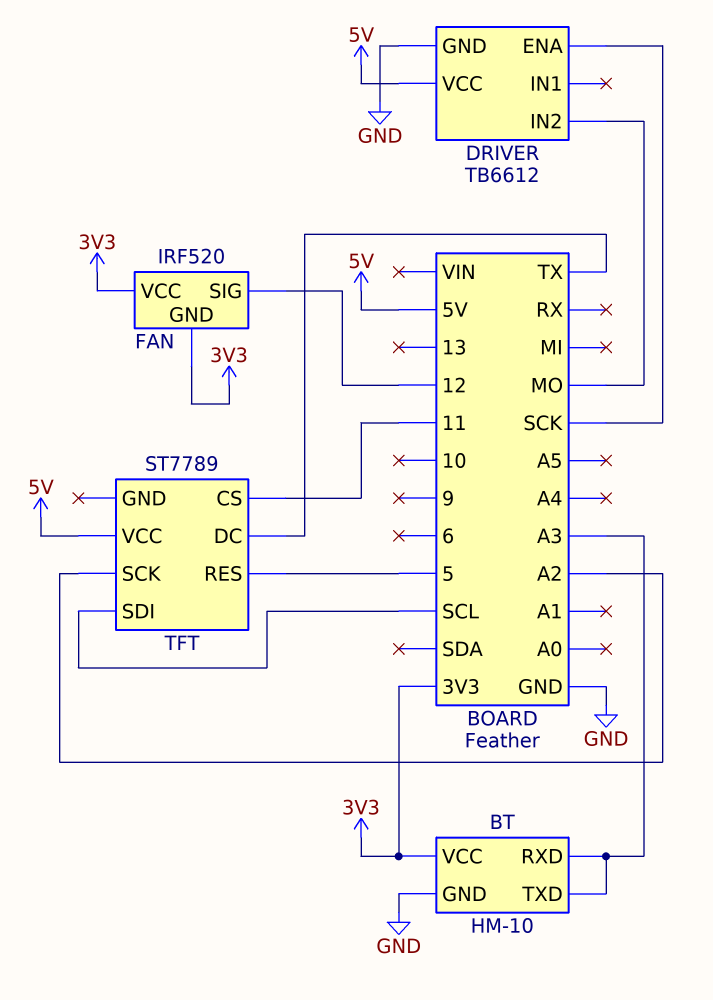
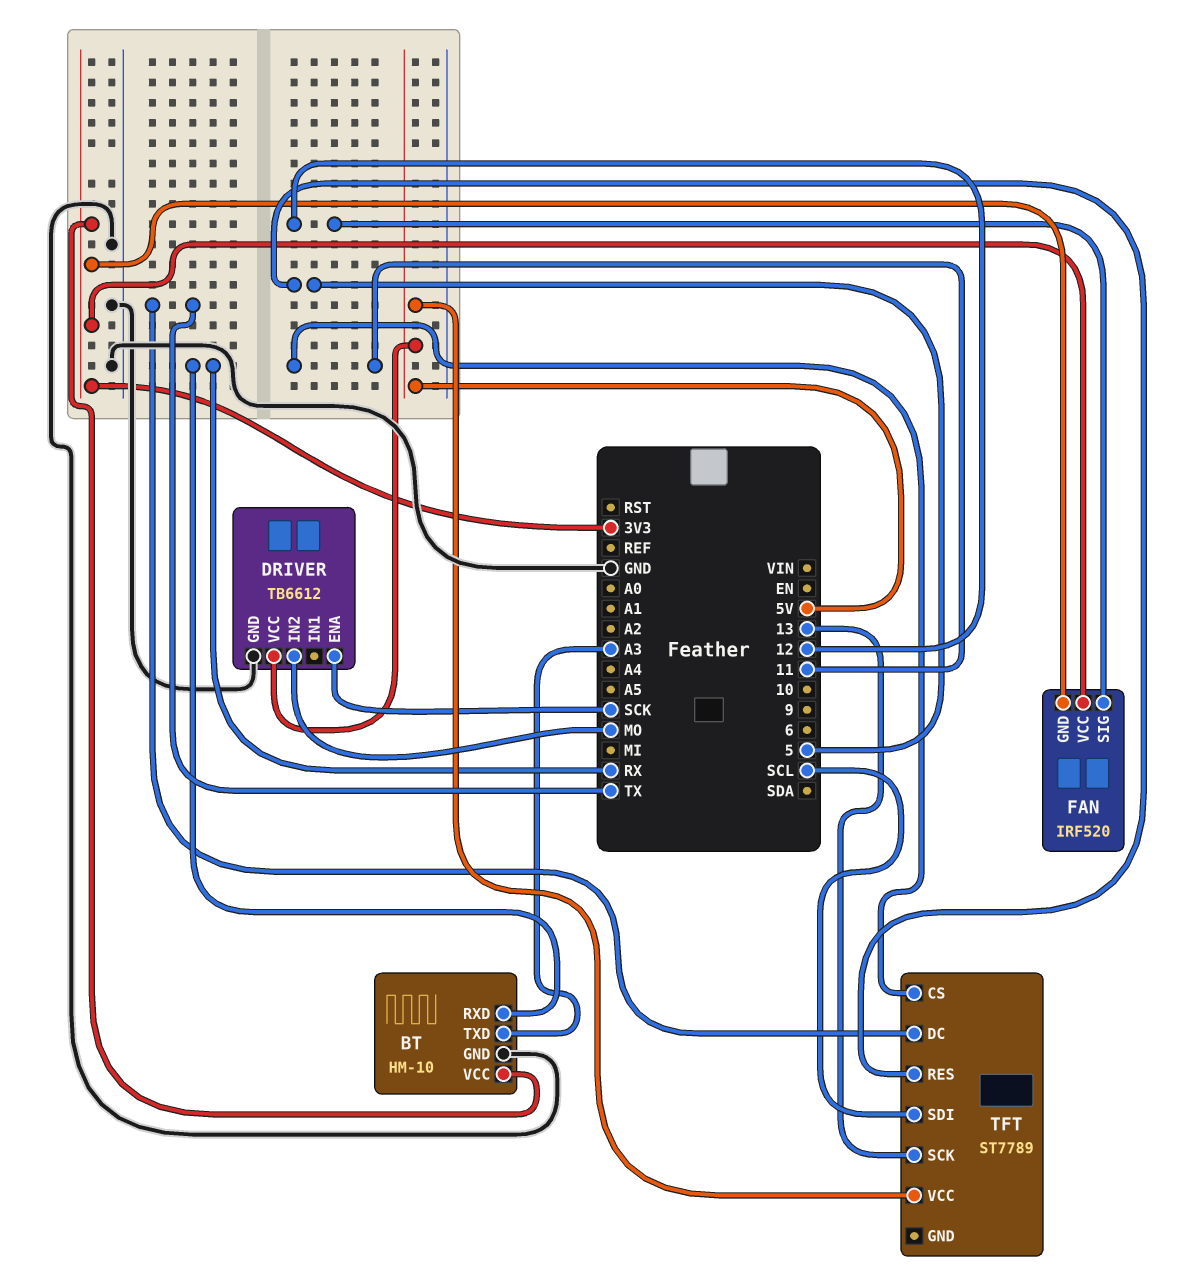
BT pin RXD: A3 -> RX
TFT pin SCK: A2 -> 13

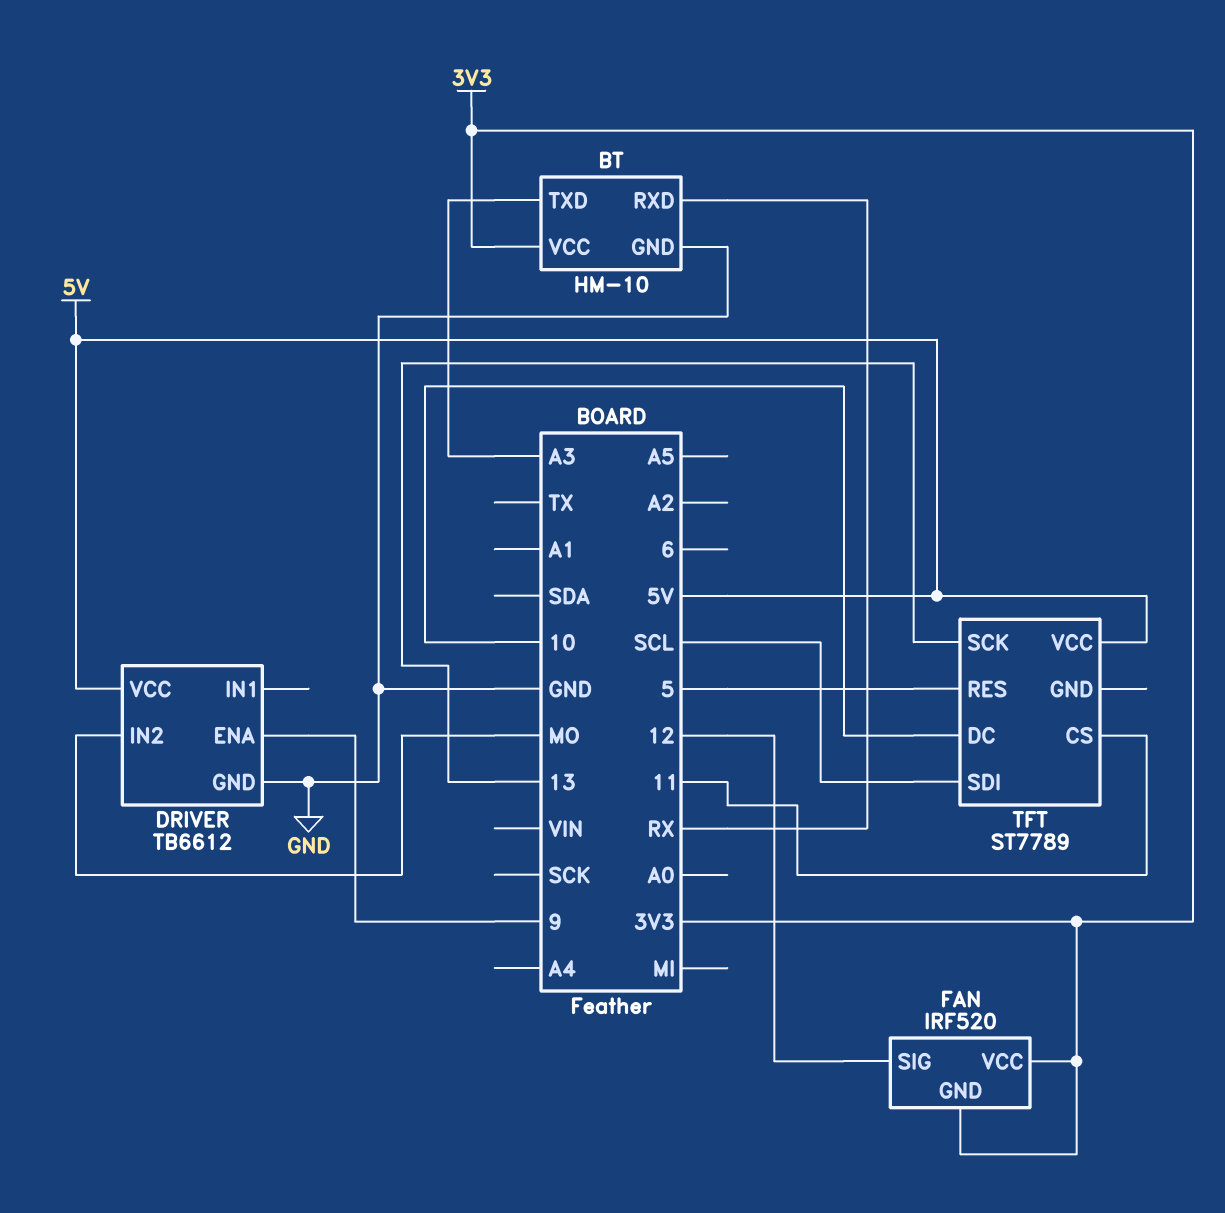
DRIVER pin ENA: SCK -> 9
TFT pin DC: TX -> 10

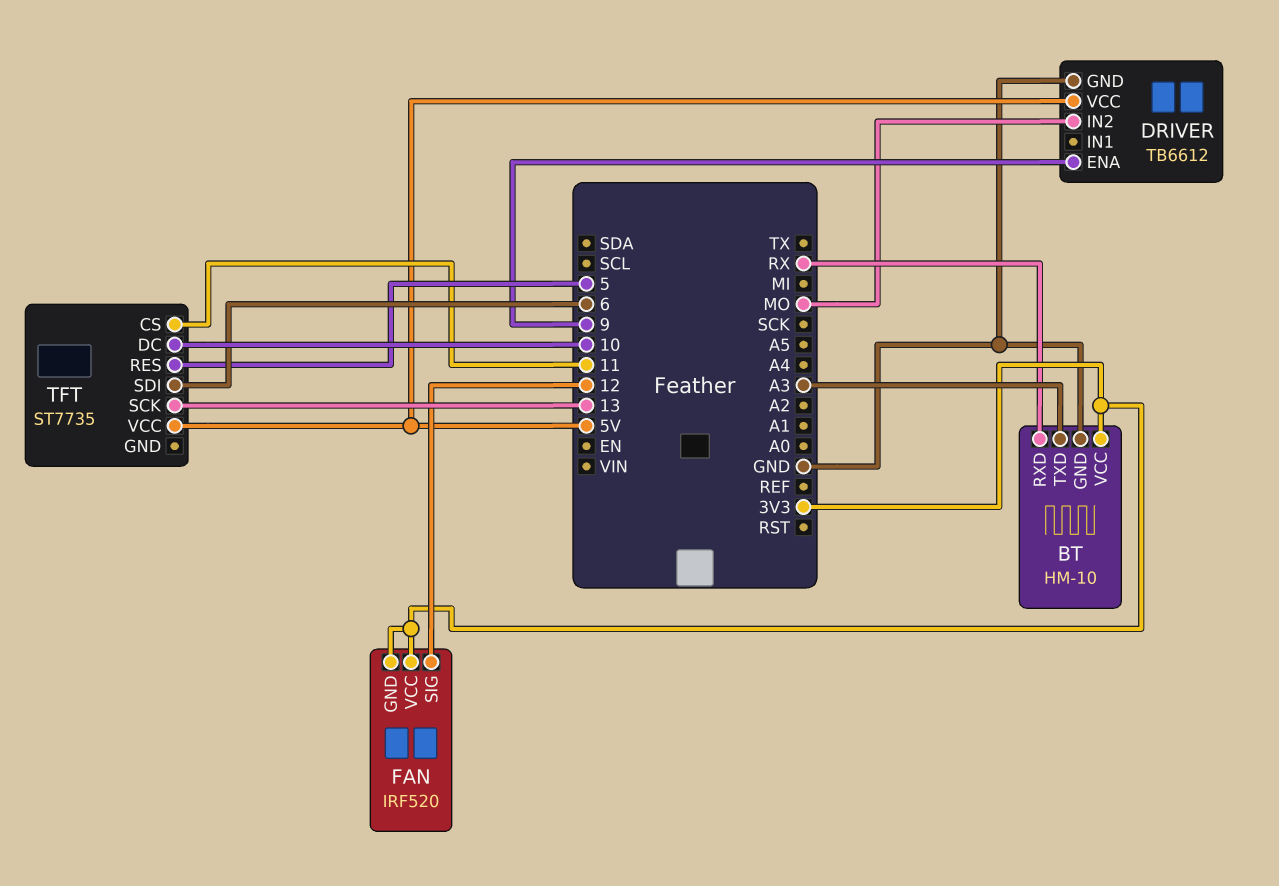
TFT: ST7789 -> ST7735
TFT pin SDI: SCL -> 6

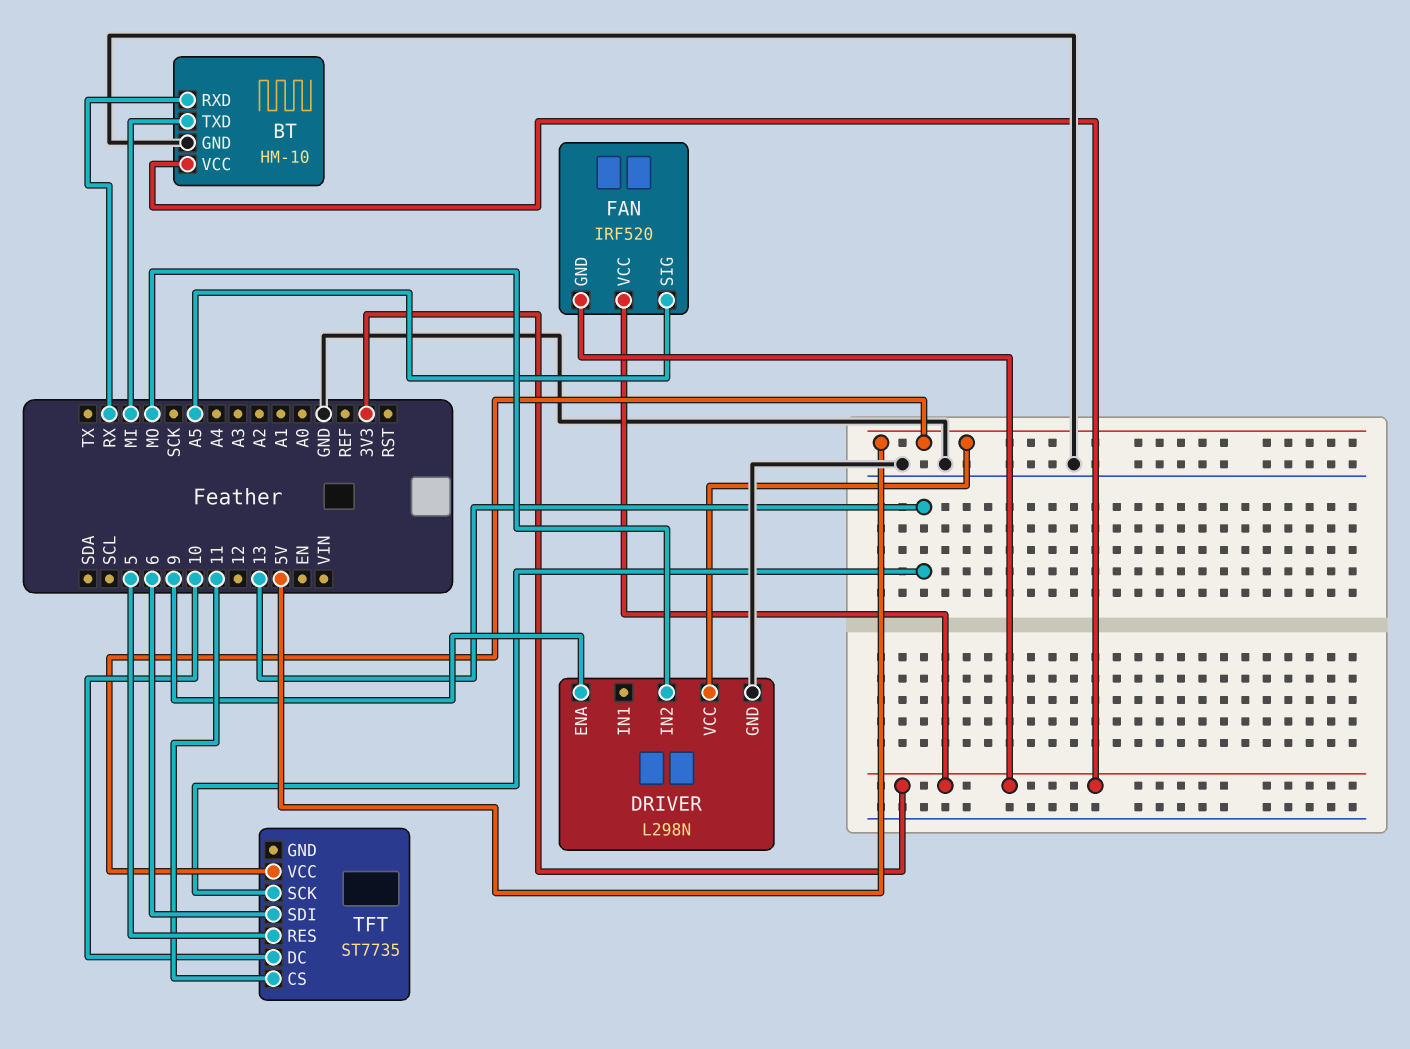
BT pin TXD: A3 -> MI
DRIVER: TB6612 -> L298N
FAN pin SIG: 12 -> A5

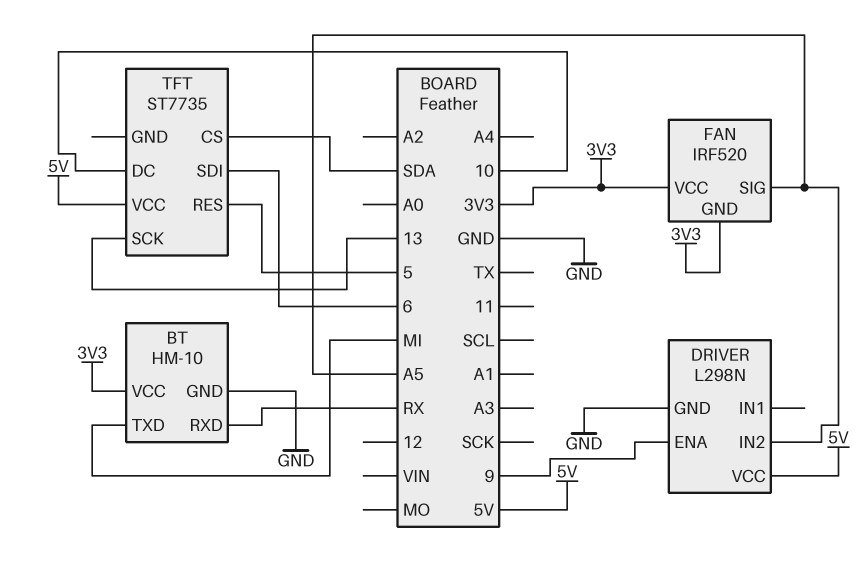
DRIVER pin IN2: MO -> A5
TFT pin CS: 11 -> SDA

